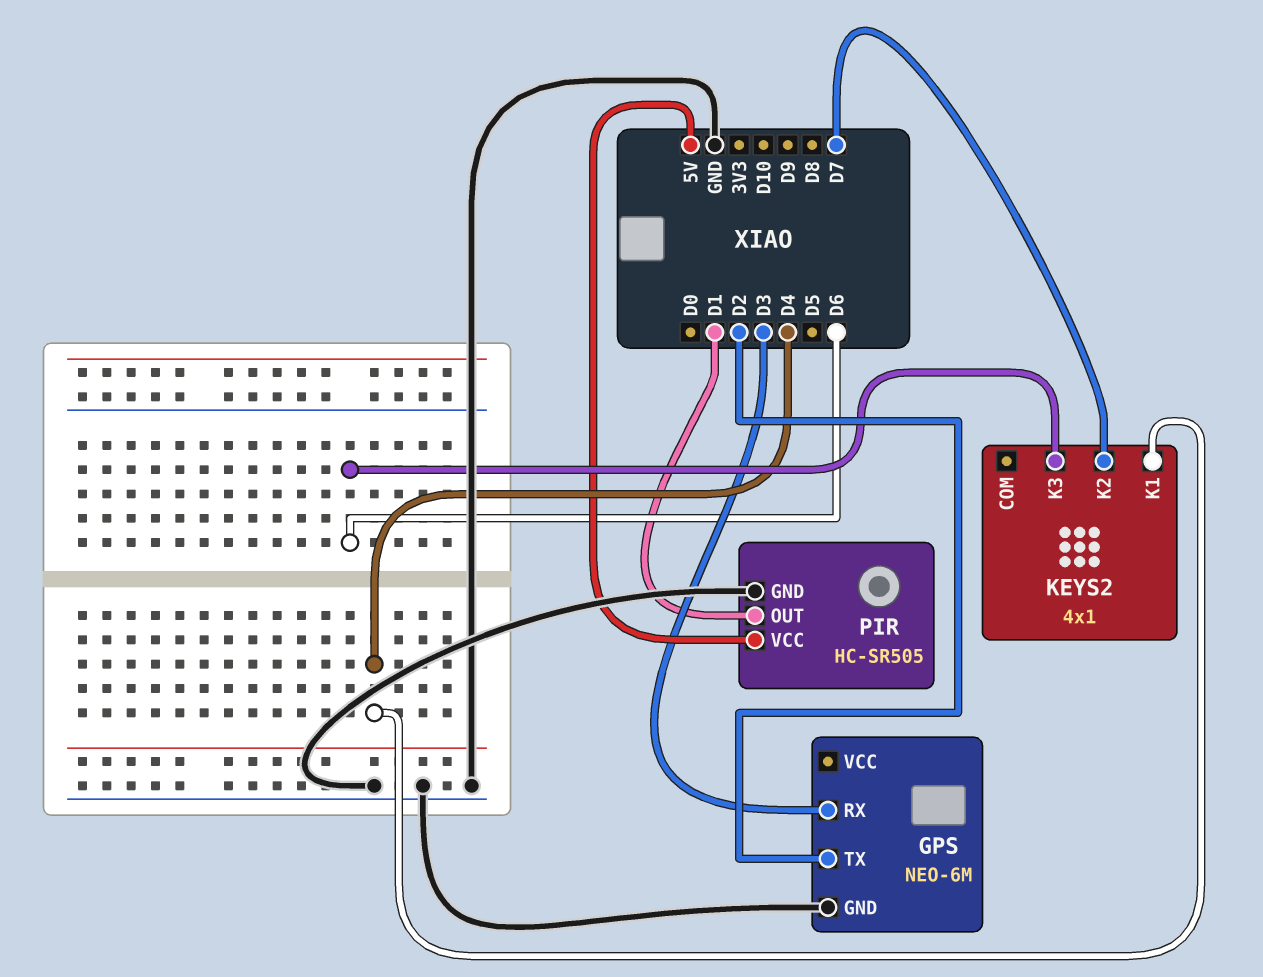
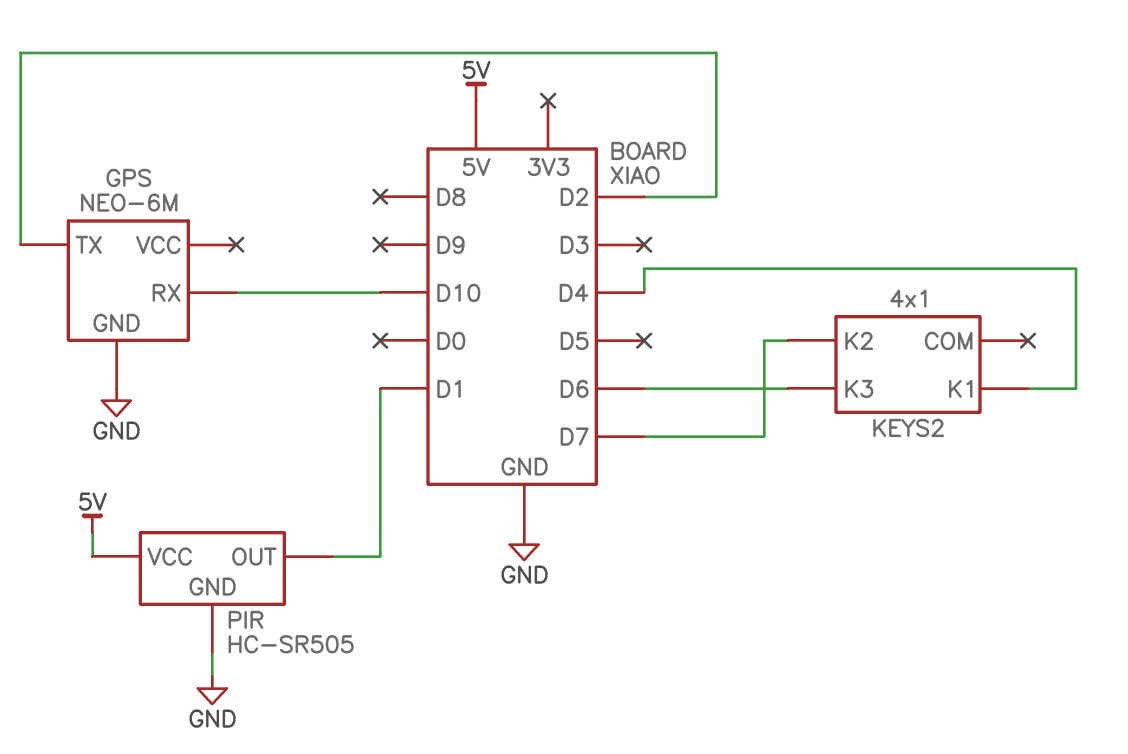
GPS pin RX: D3 -> D10

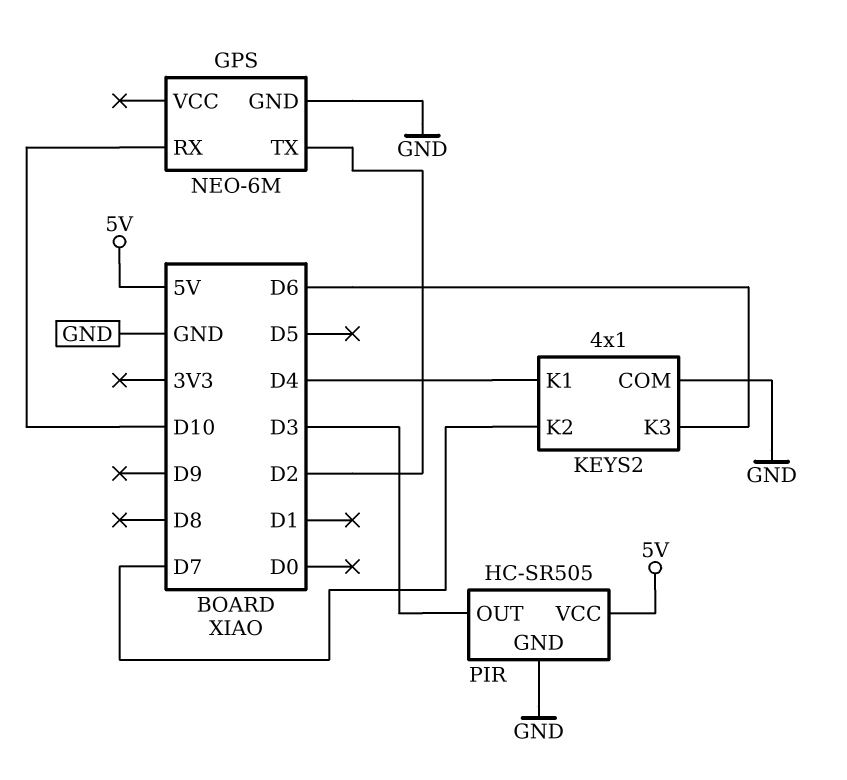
KEYS2 pin COM: none -> GND
PIR pin OUT: D1 -> D3

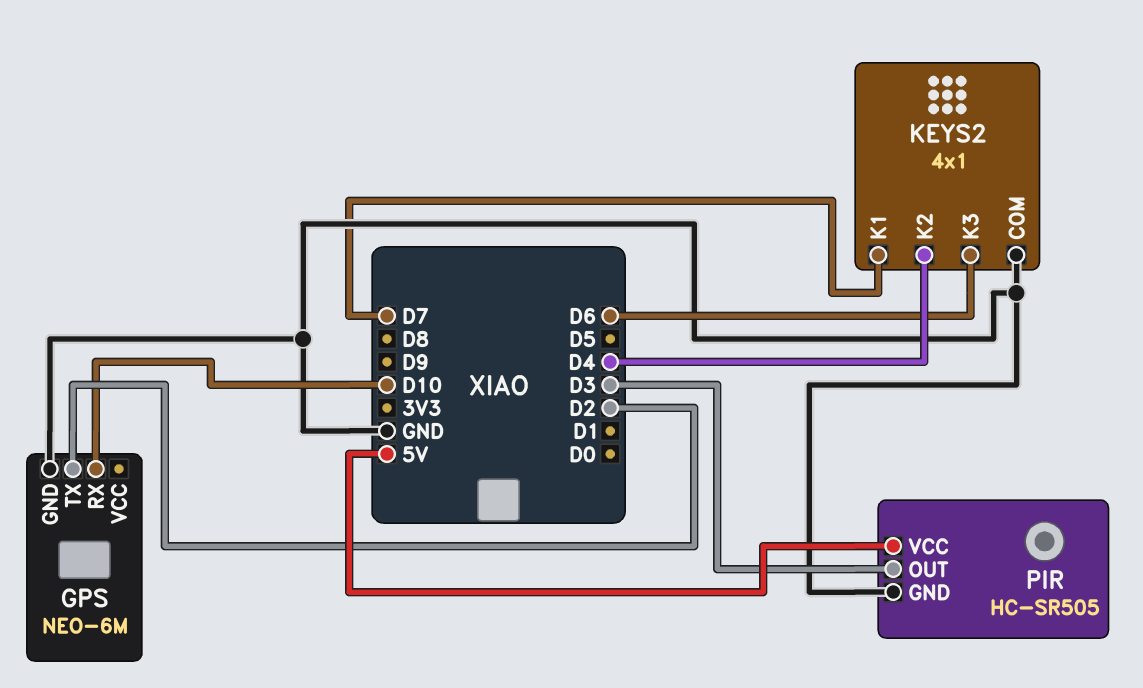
KEYS2 pin K1: D4 -> D7
KEYS2 pin K2: D7 -> D4

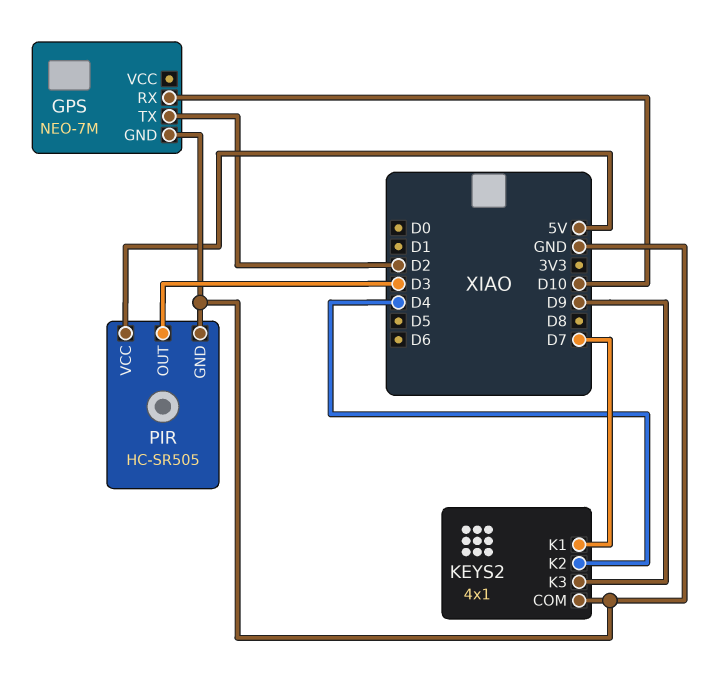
GPS: NEO-6M -> NEO-7M
KEYS2 pin K3: D6 -> D9

